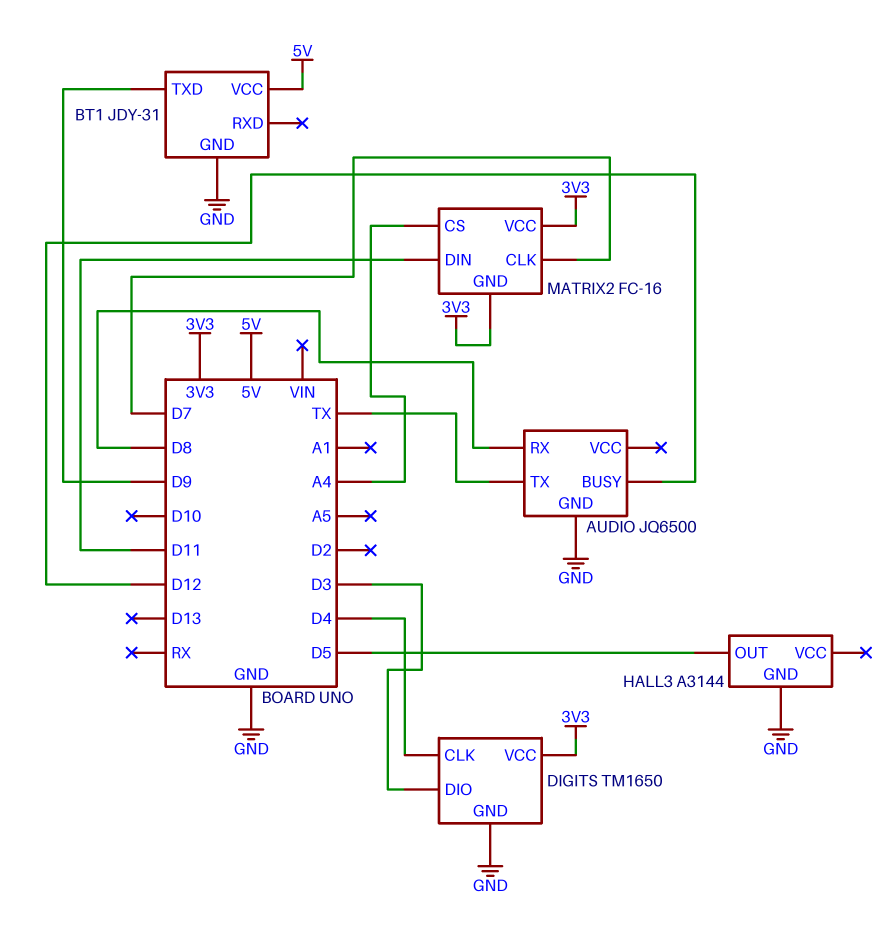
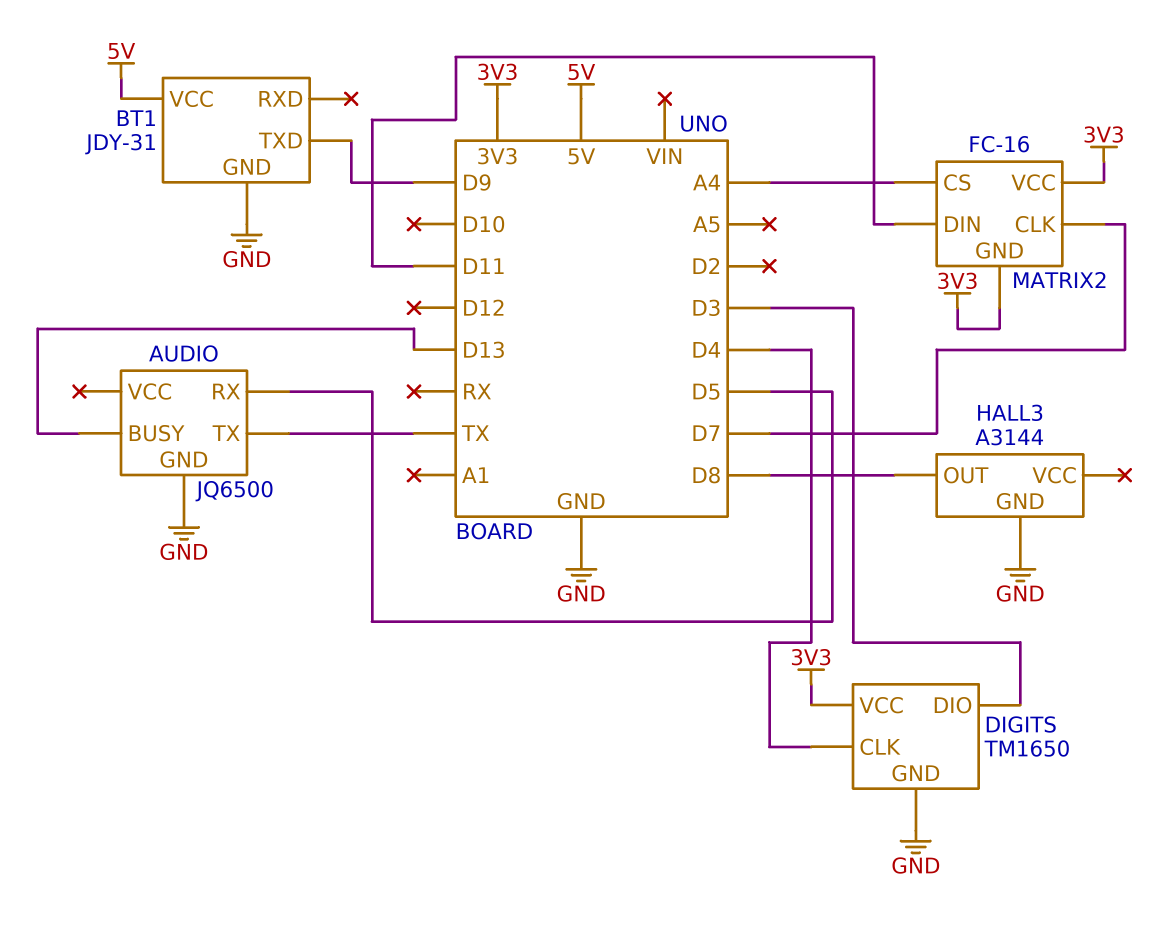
AUDIO pin BUSY: D12 -> D13
AUDIO pin RX: D8 -> D5
HALL3 pin OUT: D5 -> D8

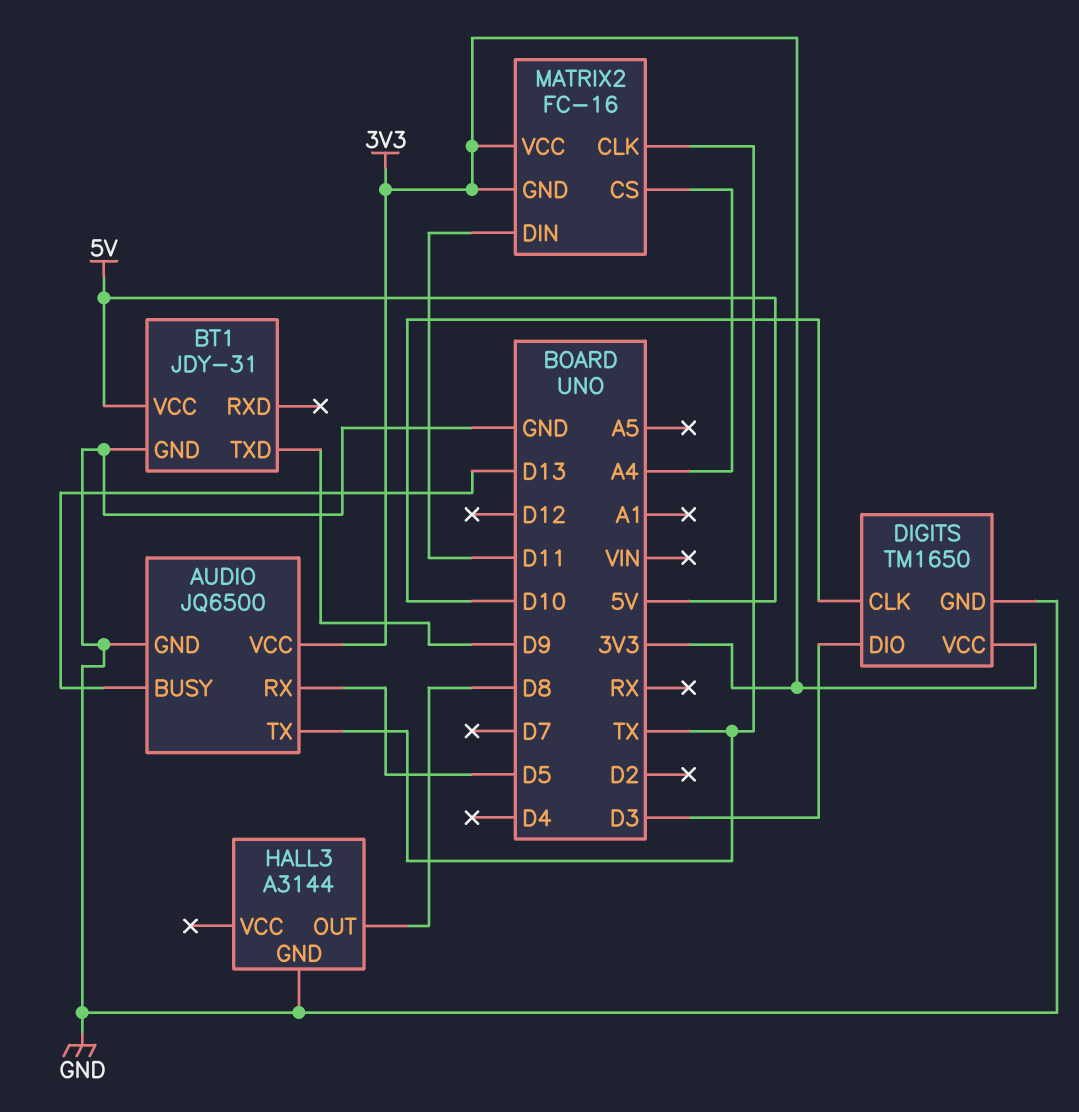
AUDIO pin VCC: none -> 3V3
DIGITS pin CLK: D4 -> D10
MATRIX2 pin CLK: D7 -> TX

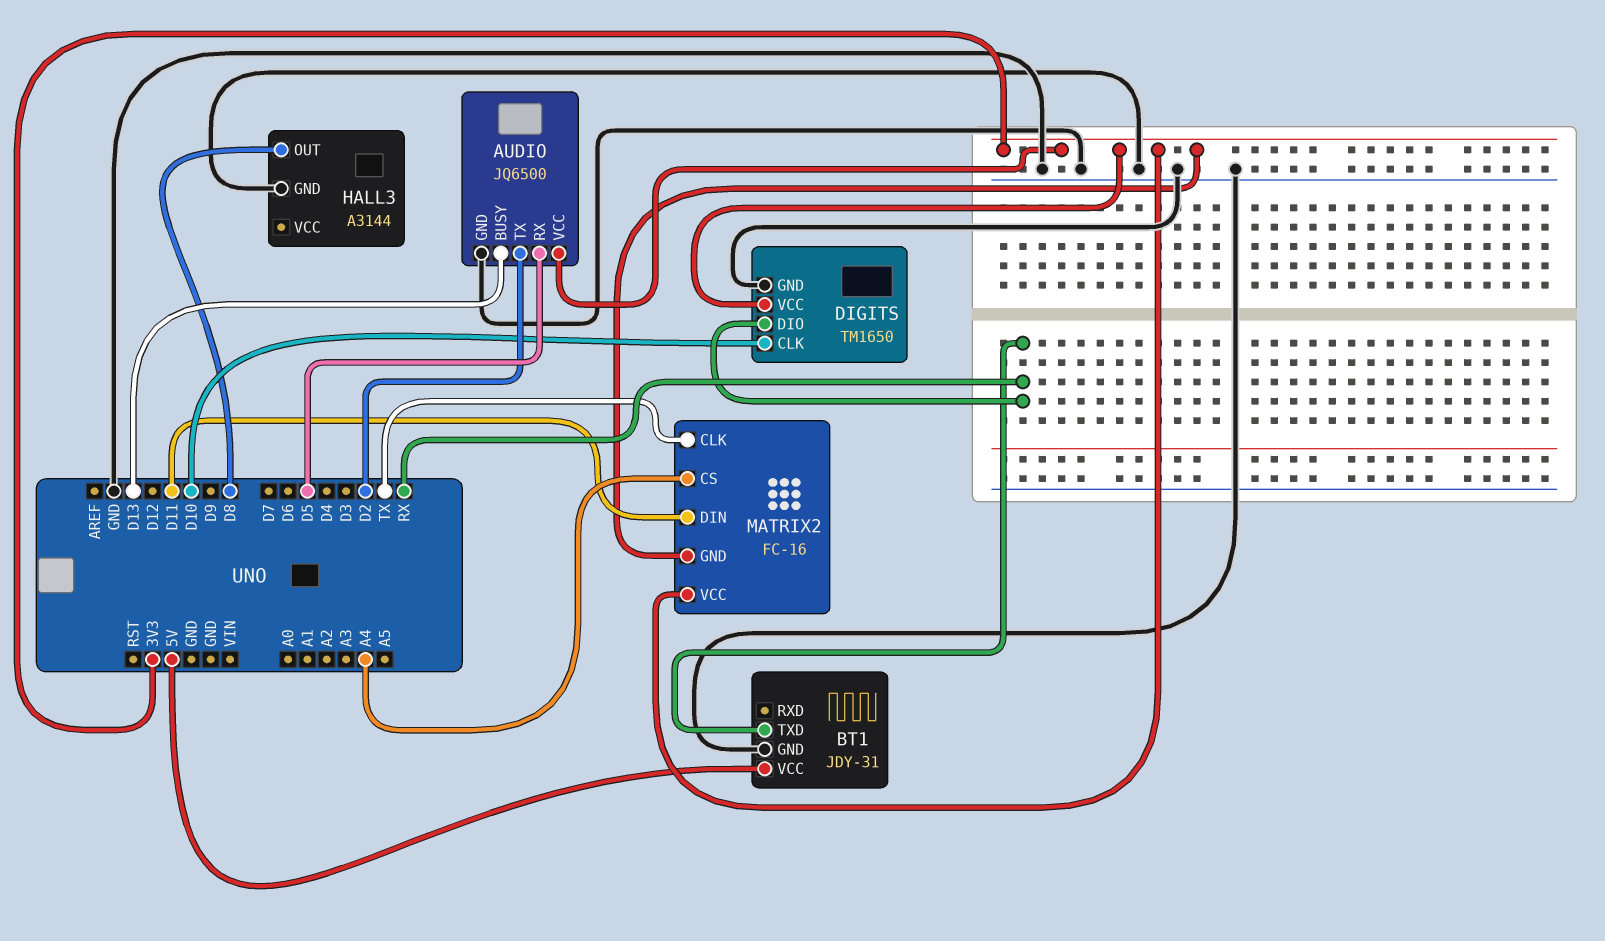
AUDIO pin TX: TX -> D2
BT1 pin TXD: D9 -> RX
DIGITS pin DIO: D3 -> RX

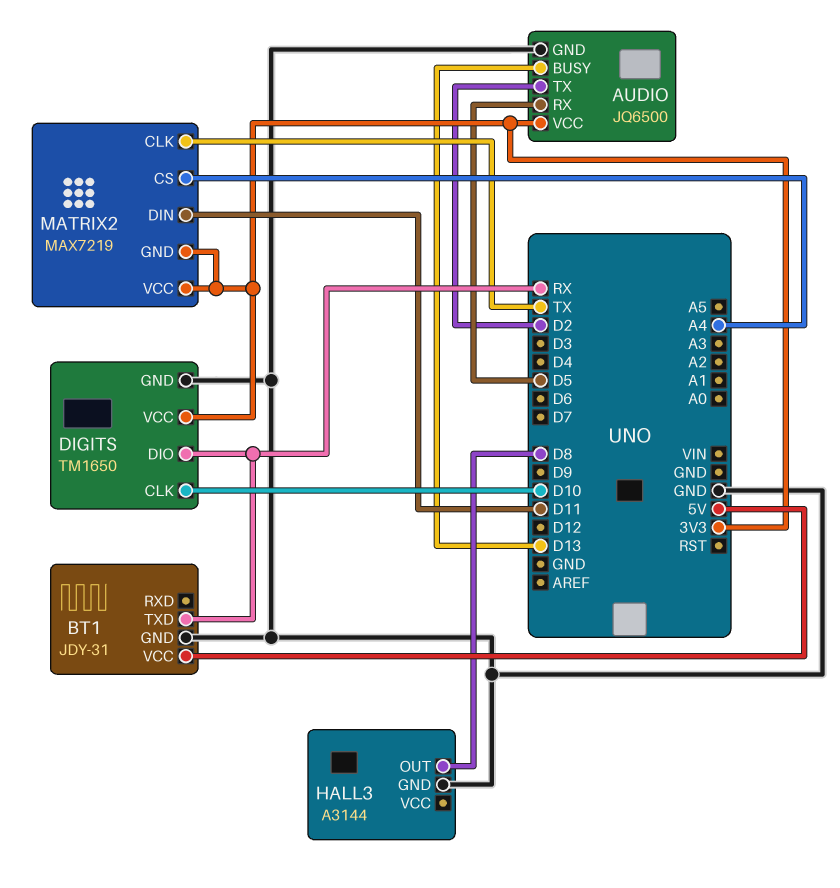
MATRIX2: FC-16 -> MAX7219

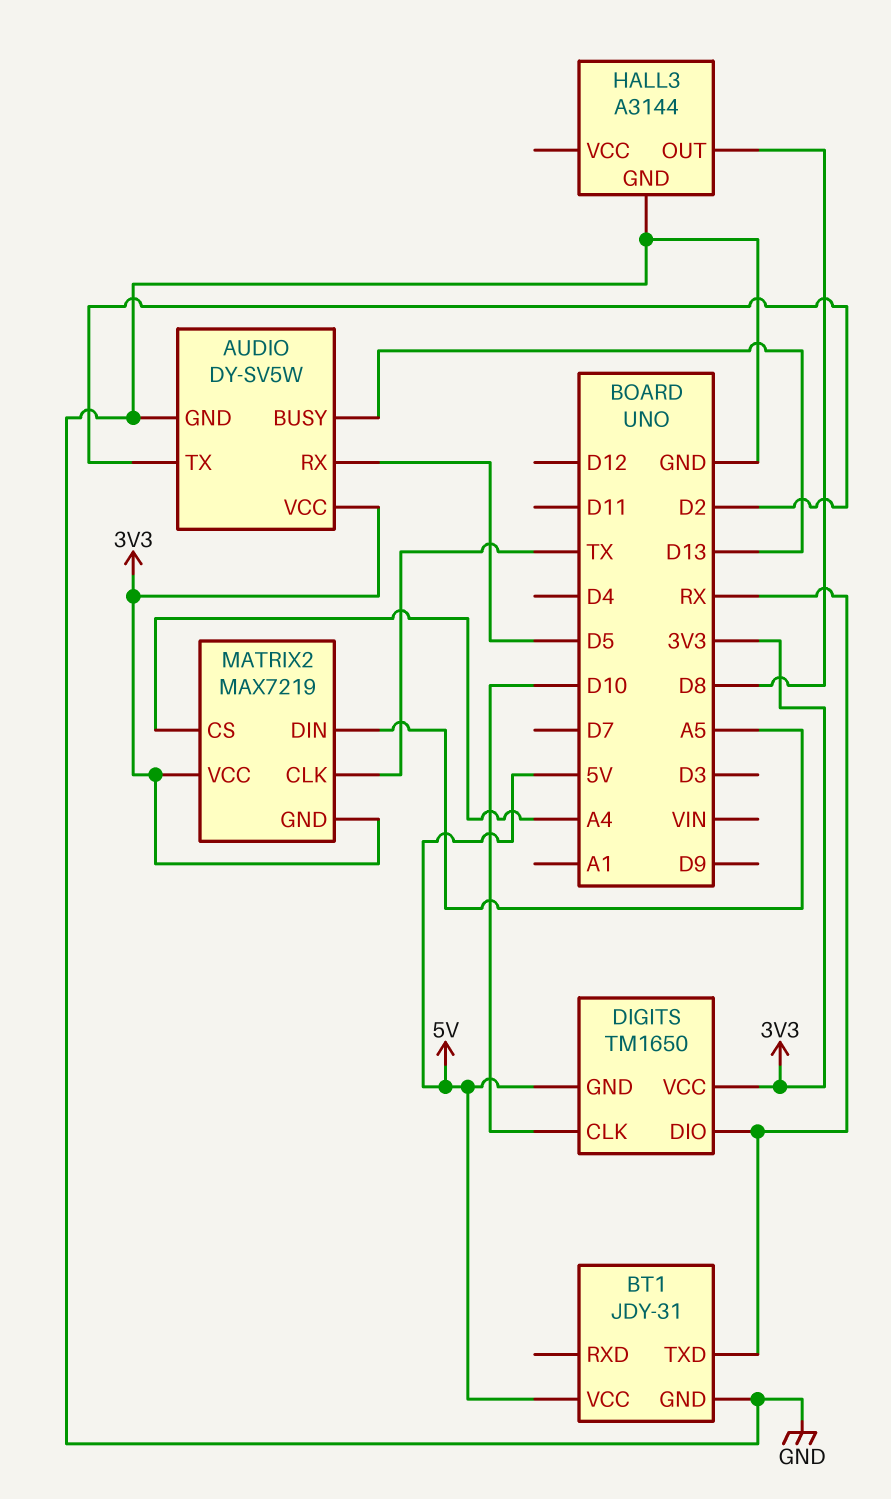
AUDIO: JQ6500 -> DY-SV5W
DIGITS pin GND: GND -> 5V
MATRIX2 pin DIN: D11 -> A5

